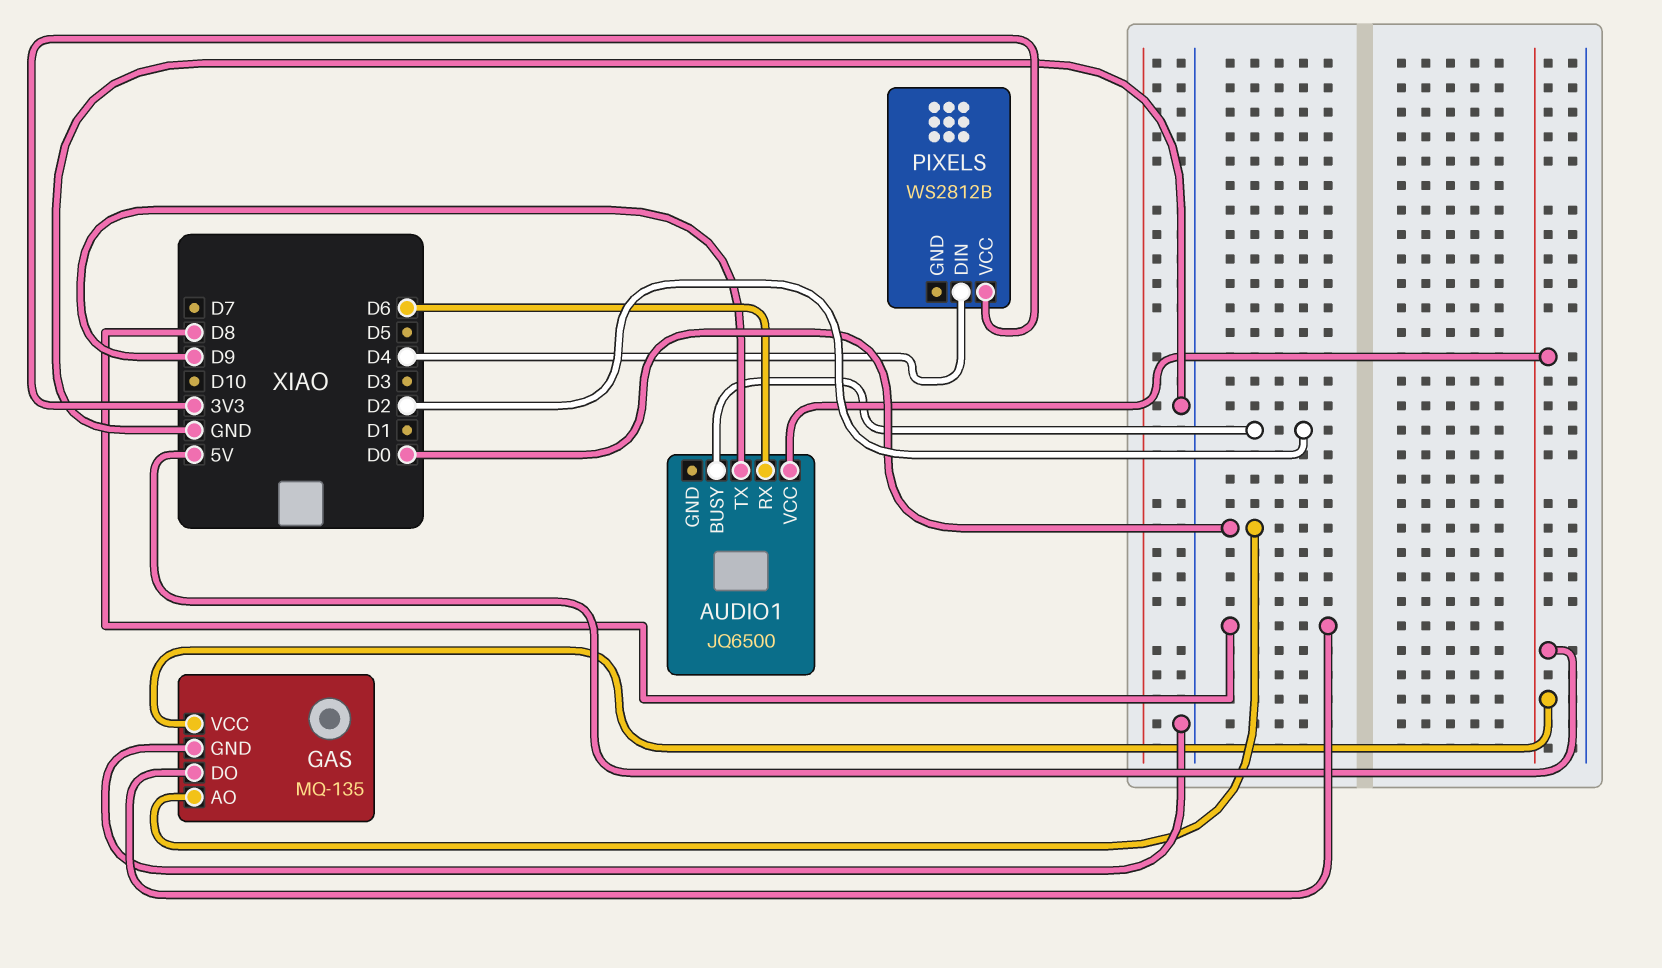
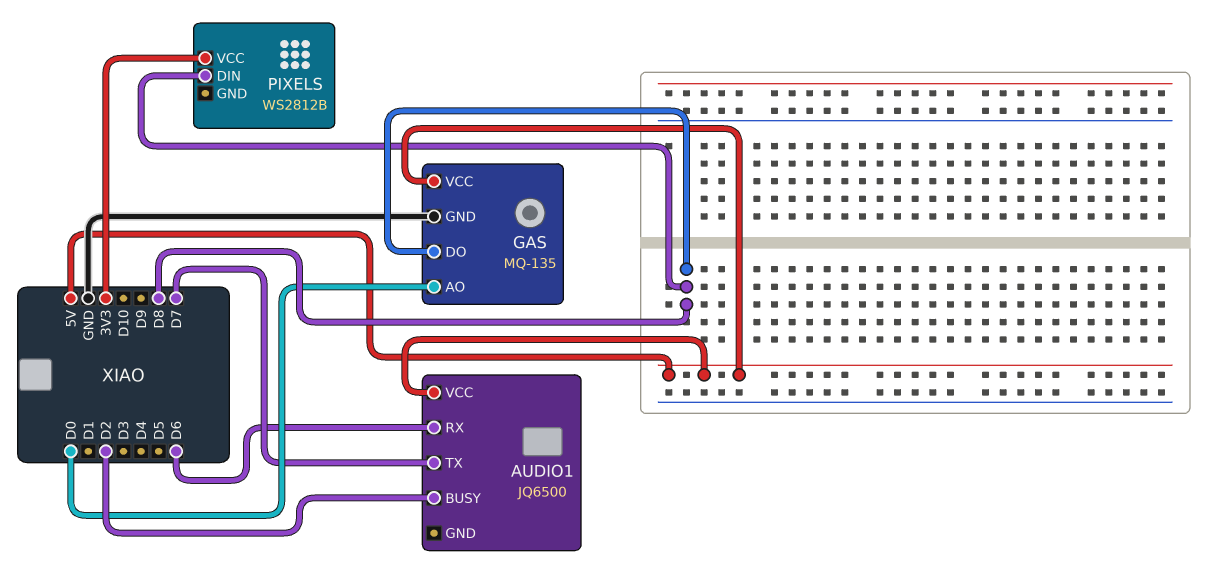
AUDIO1 pin TX: D9 -> D7
PIXELS pin DIN: D4 -> D8

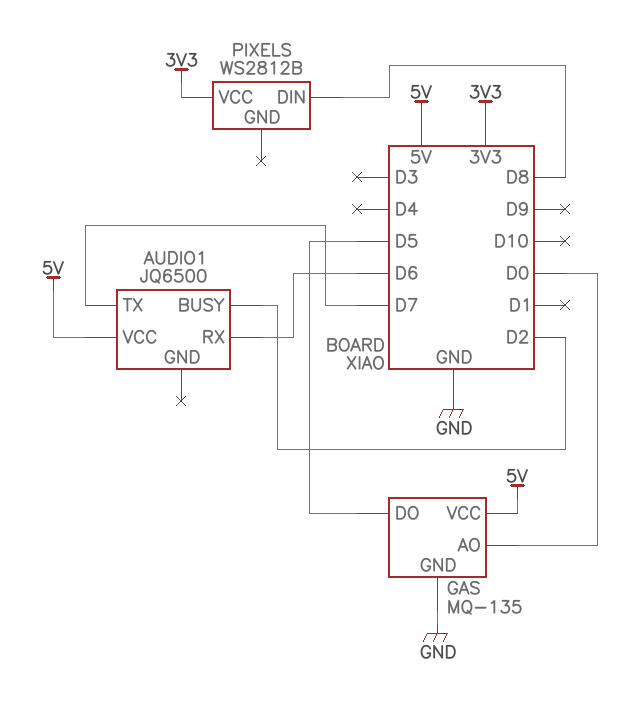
GAS pin DO: D8 -> D5

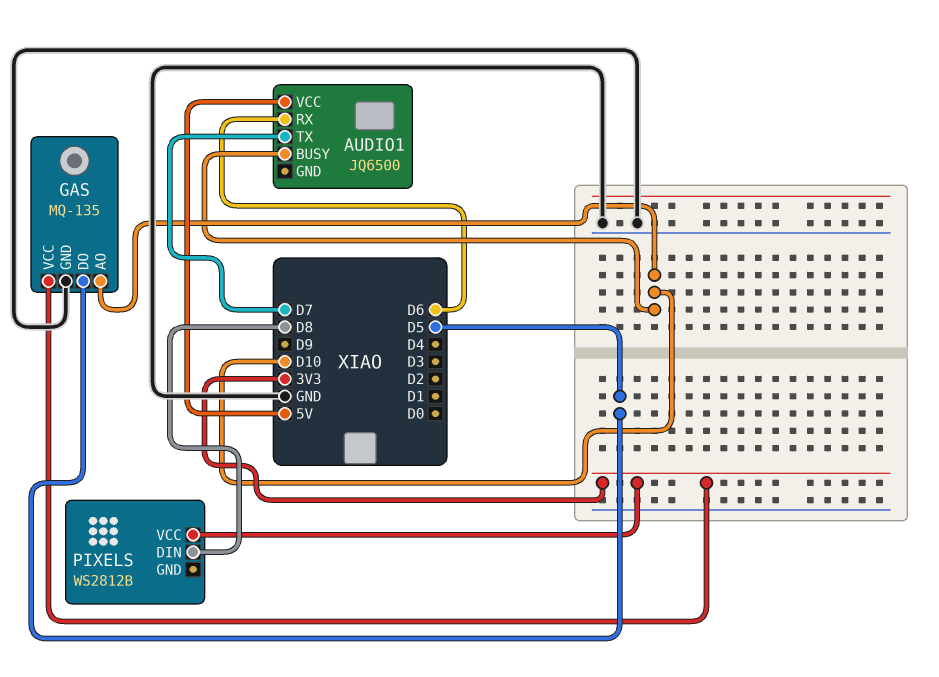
AUDIO1 pin BUSY: D2 -> D10
GAS pin AO: D0 -> D10
GAS pin VCC: 5V -> 3V3

